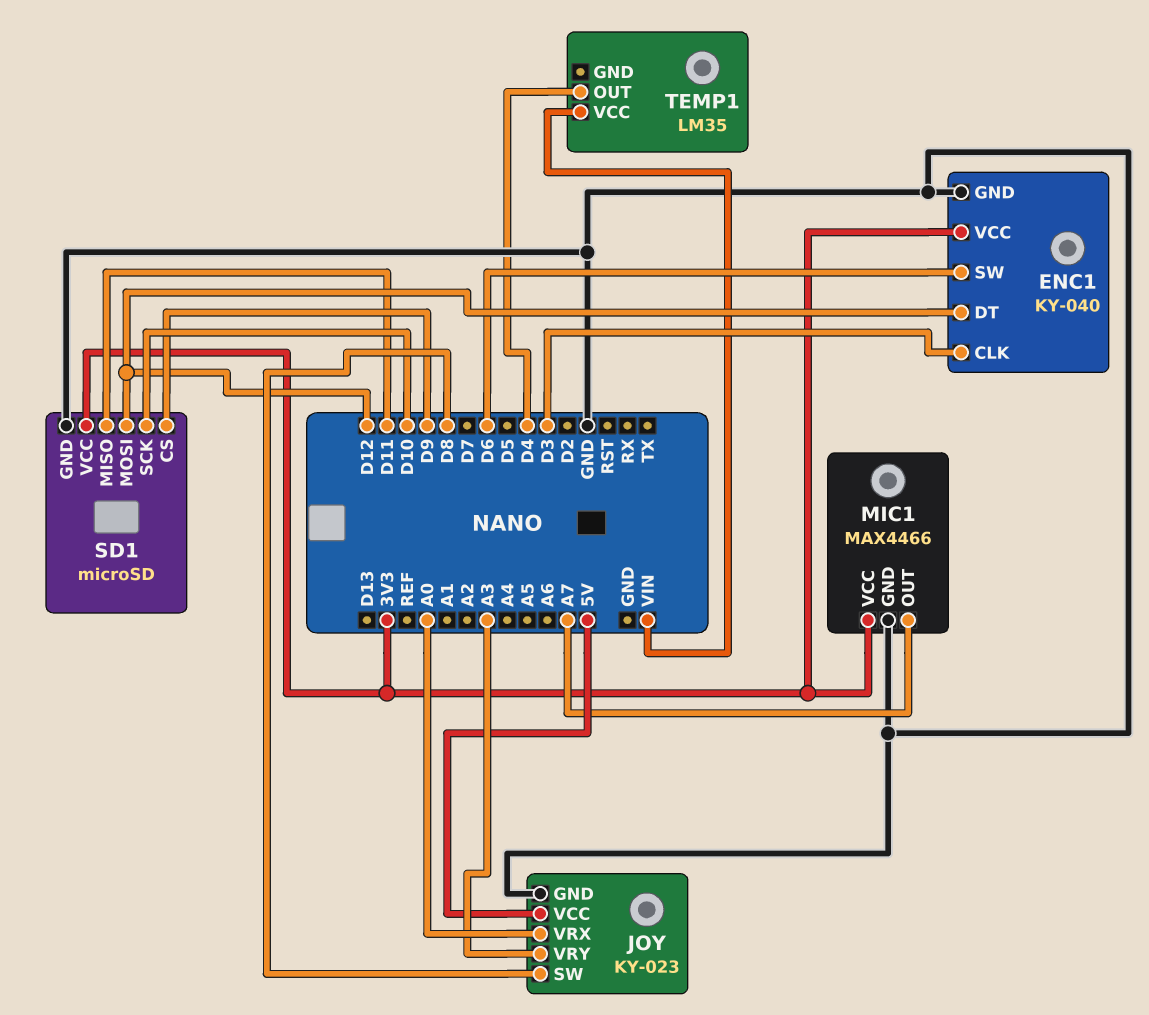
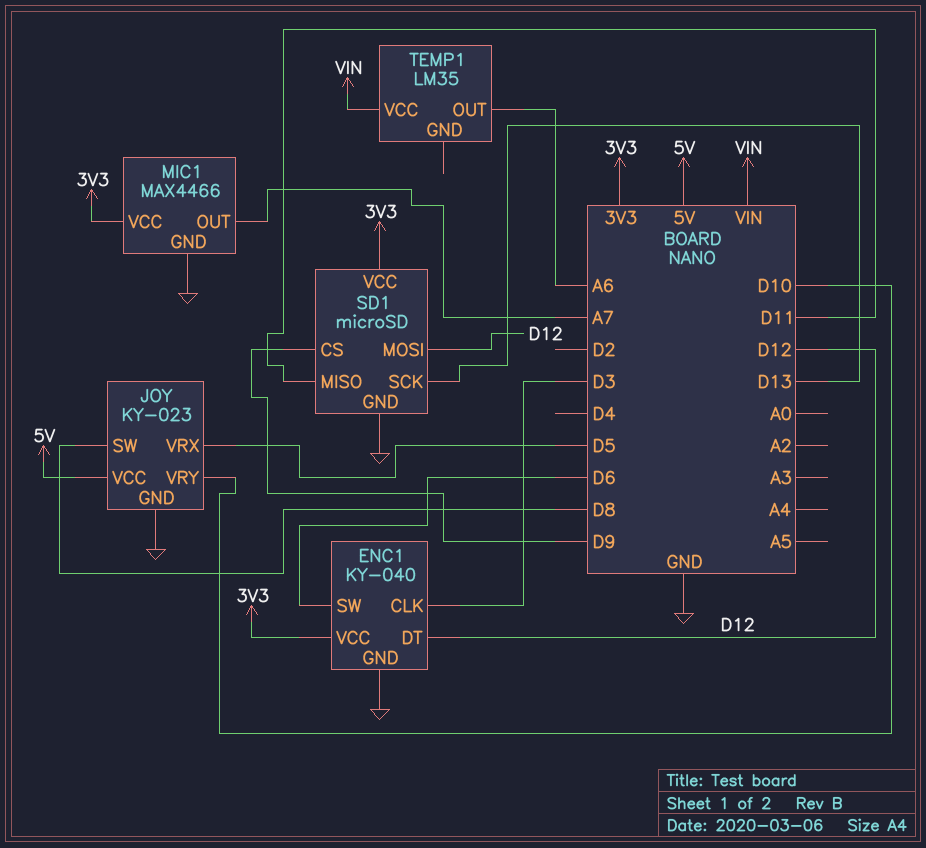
JOY pin VRX: A0 -> D5
JOY pin VRY: A3 -> D10
SD1 pin SCK: D10 -> D13
TEMP1 pin OUT: D4 -> A6

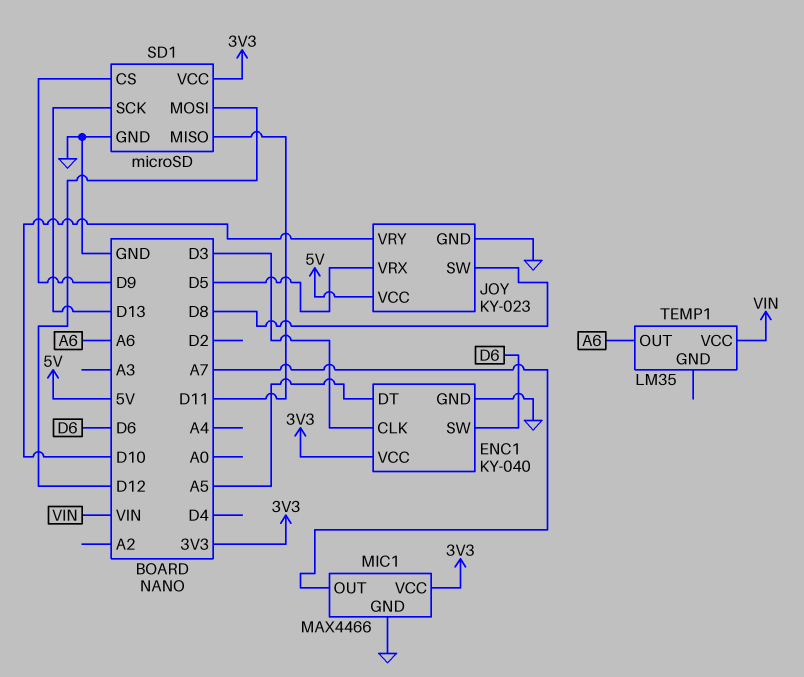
ENC1 pin DT: D12 -> A5

